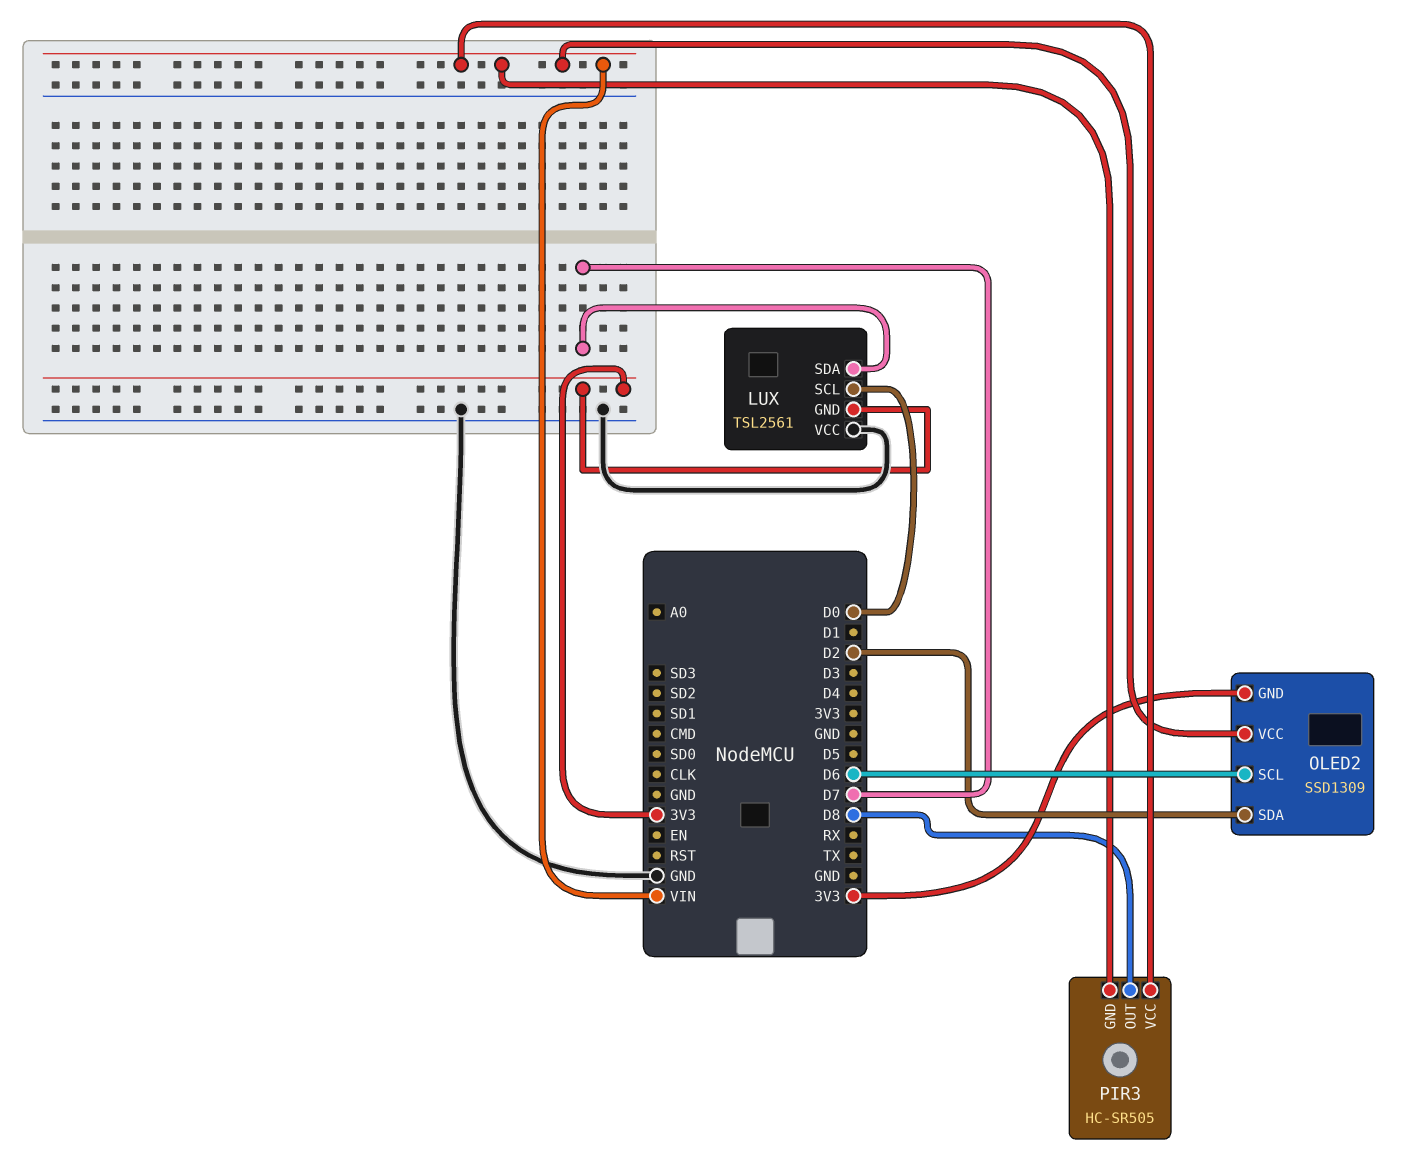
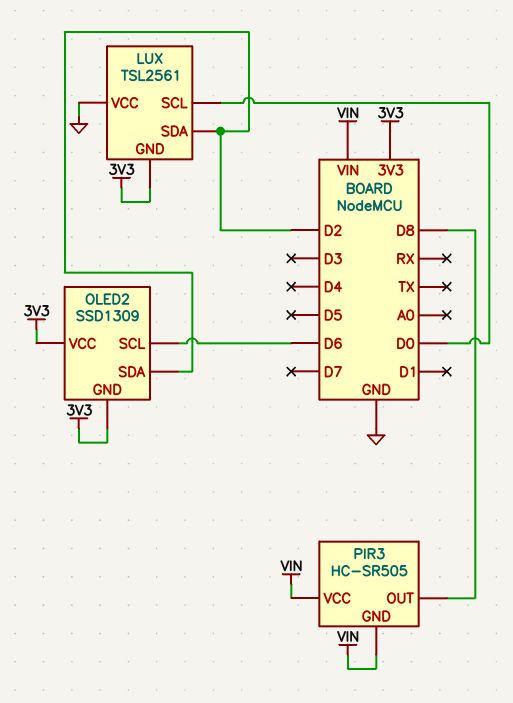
LUX pin SDA: D7 -> D2
OLED2 pin VCC: VIN -> 3V3

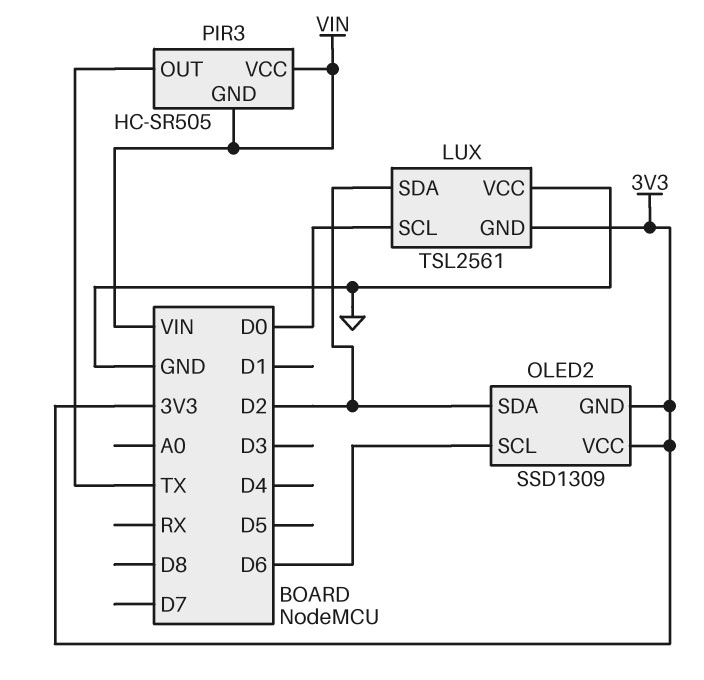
PIR3 pin OUT: D8 -> TX

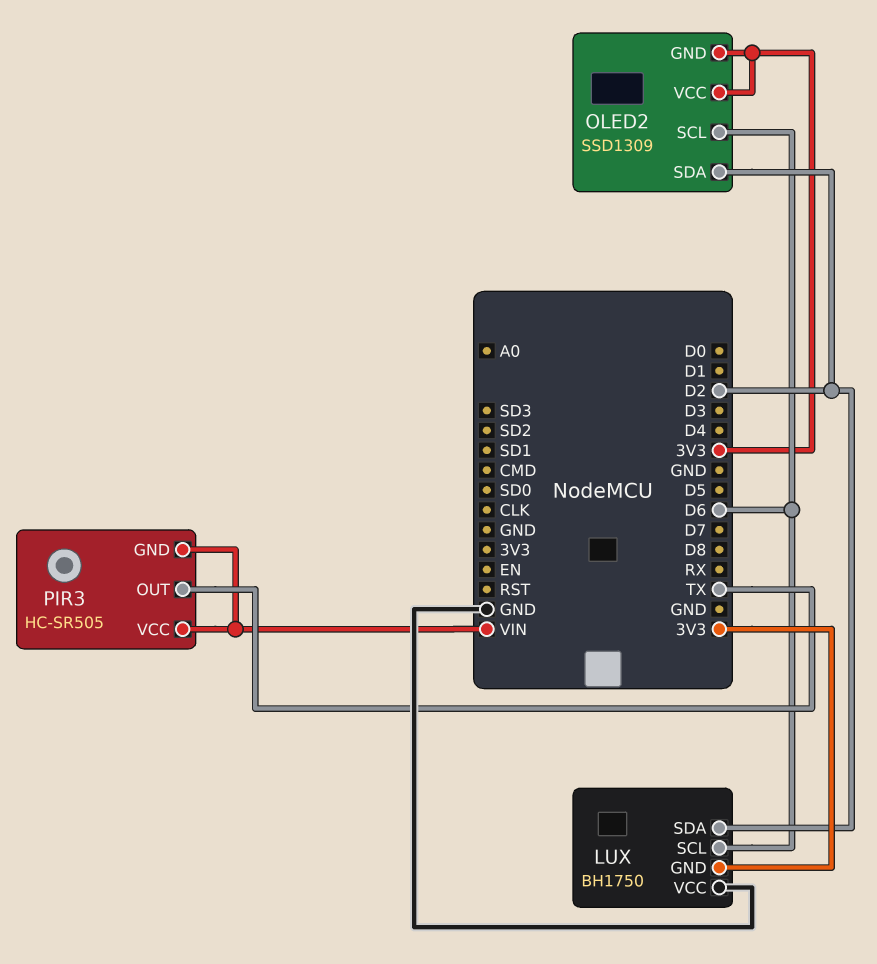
LUX: TSL2561 -> BH1750
LUX pin SCL: D0 -> D6

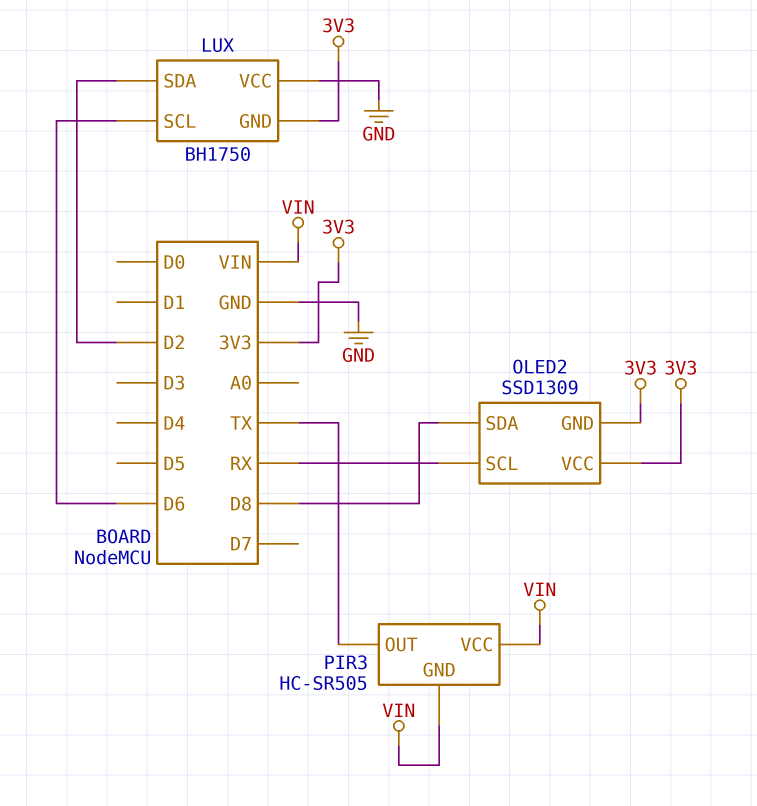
OLED2 pin SCL: D6 -> RX
OLED2 pin SDA: D2 -> D8

